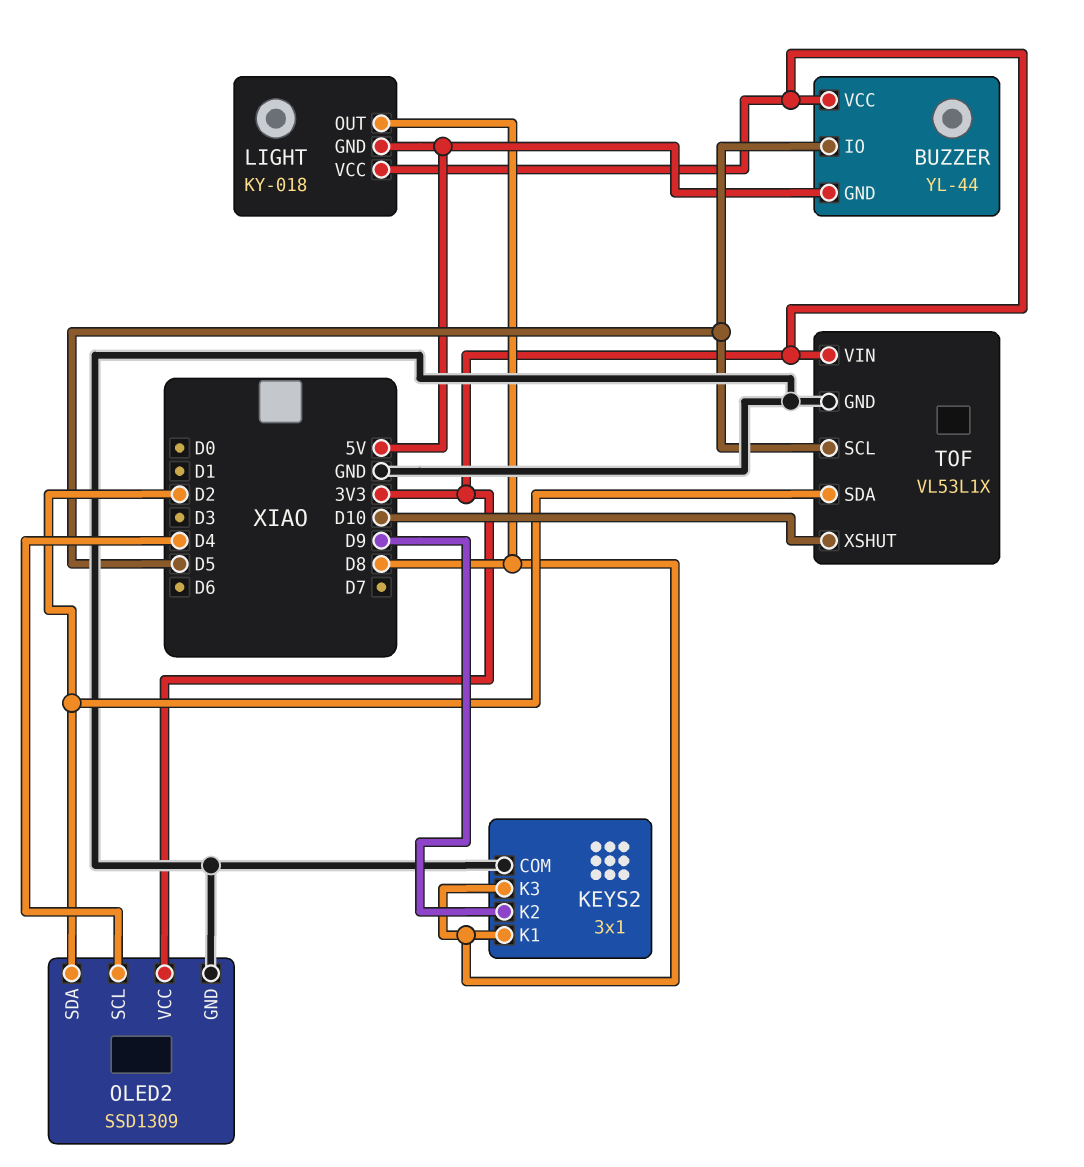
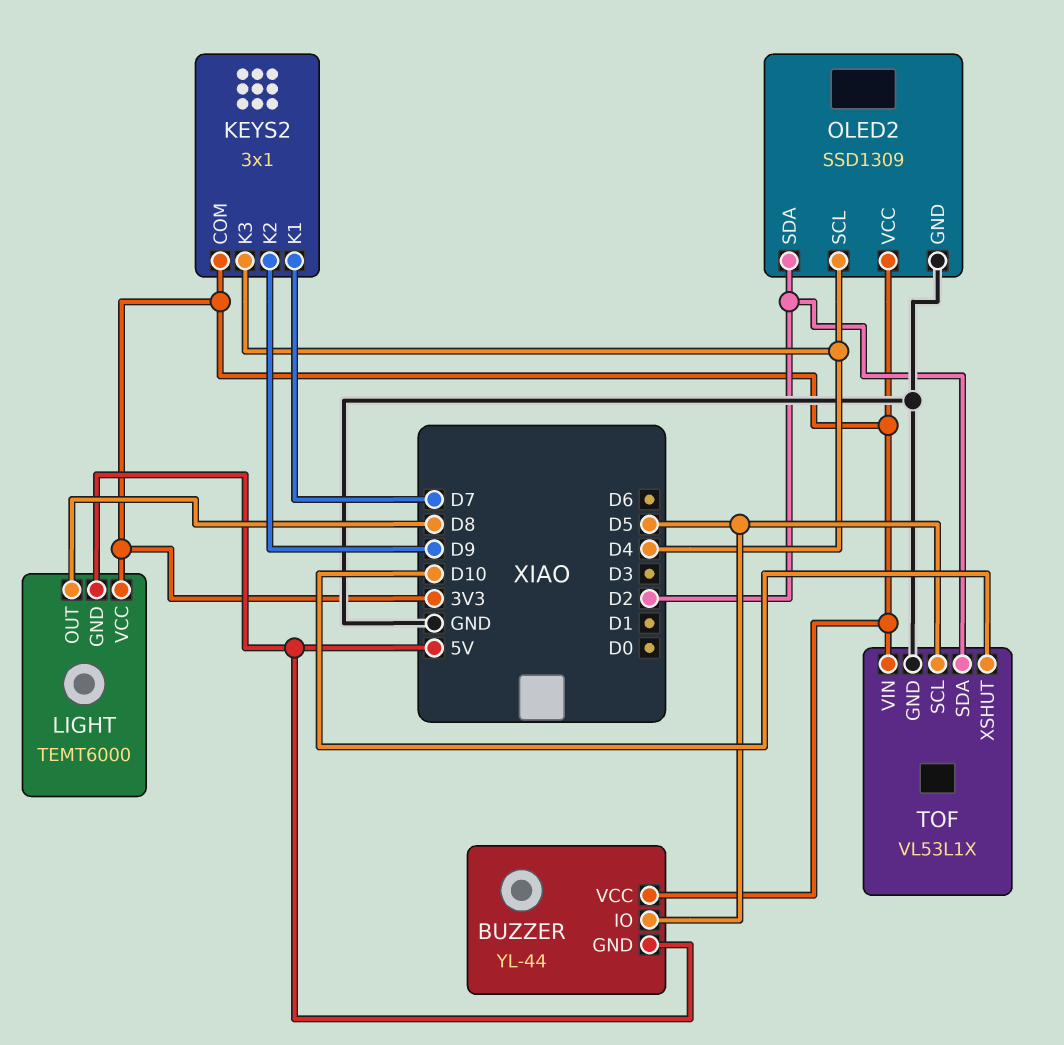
KEYS2 pin COM: GND -> 3V3
KEYS2 pin K1: D8 -> D7
KEYS2 pin K3: D8 -> D4
LIGHT: KY-018 -> TEMT6000

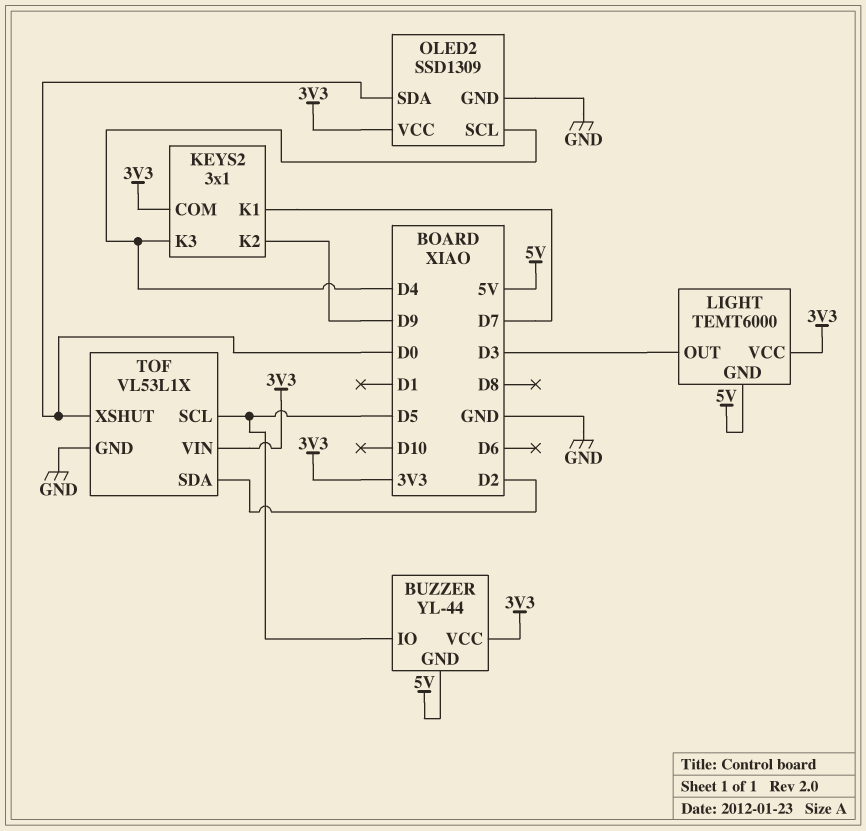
LIGHT pin OUT: D8 -> D3
OLED2 pin SDA: D2 -> D0
TOF pin XSHUT: D10 -> D0

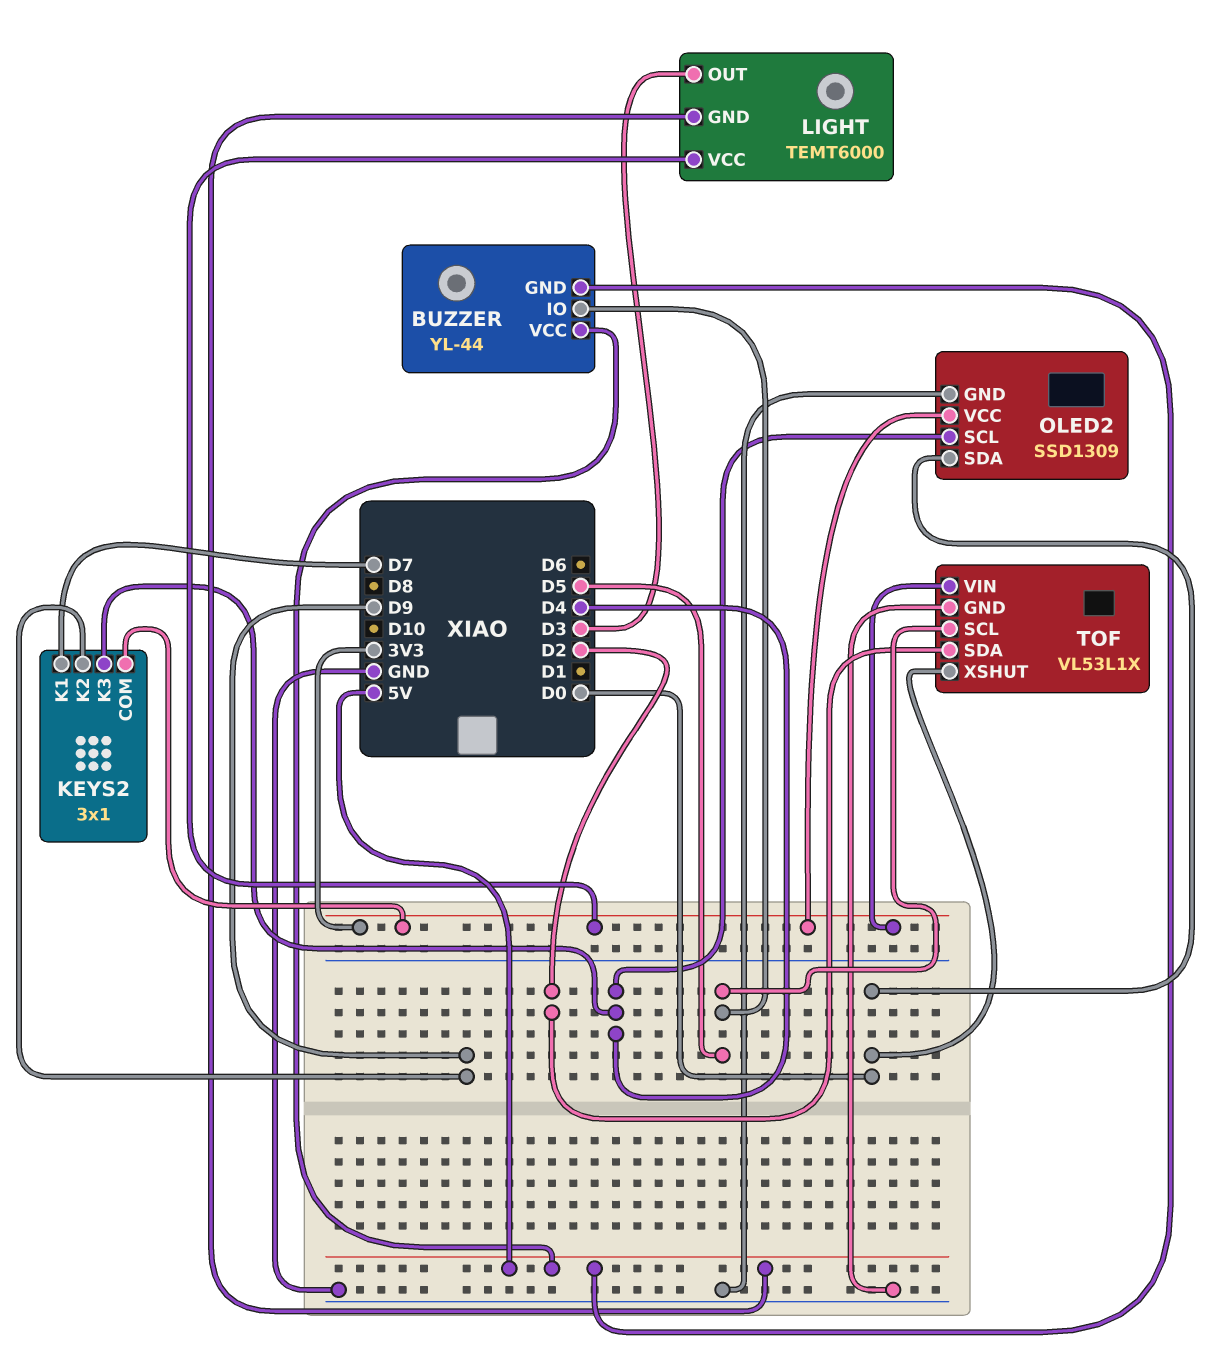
BUZZER pin VCC: 3V3 -> 5V

